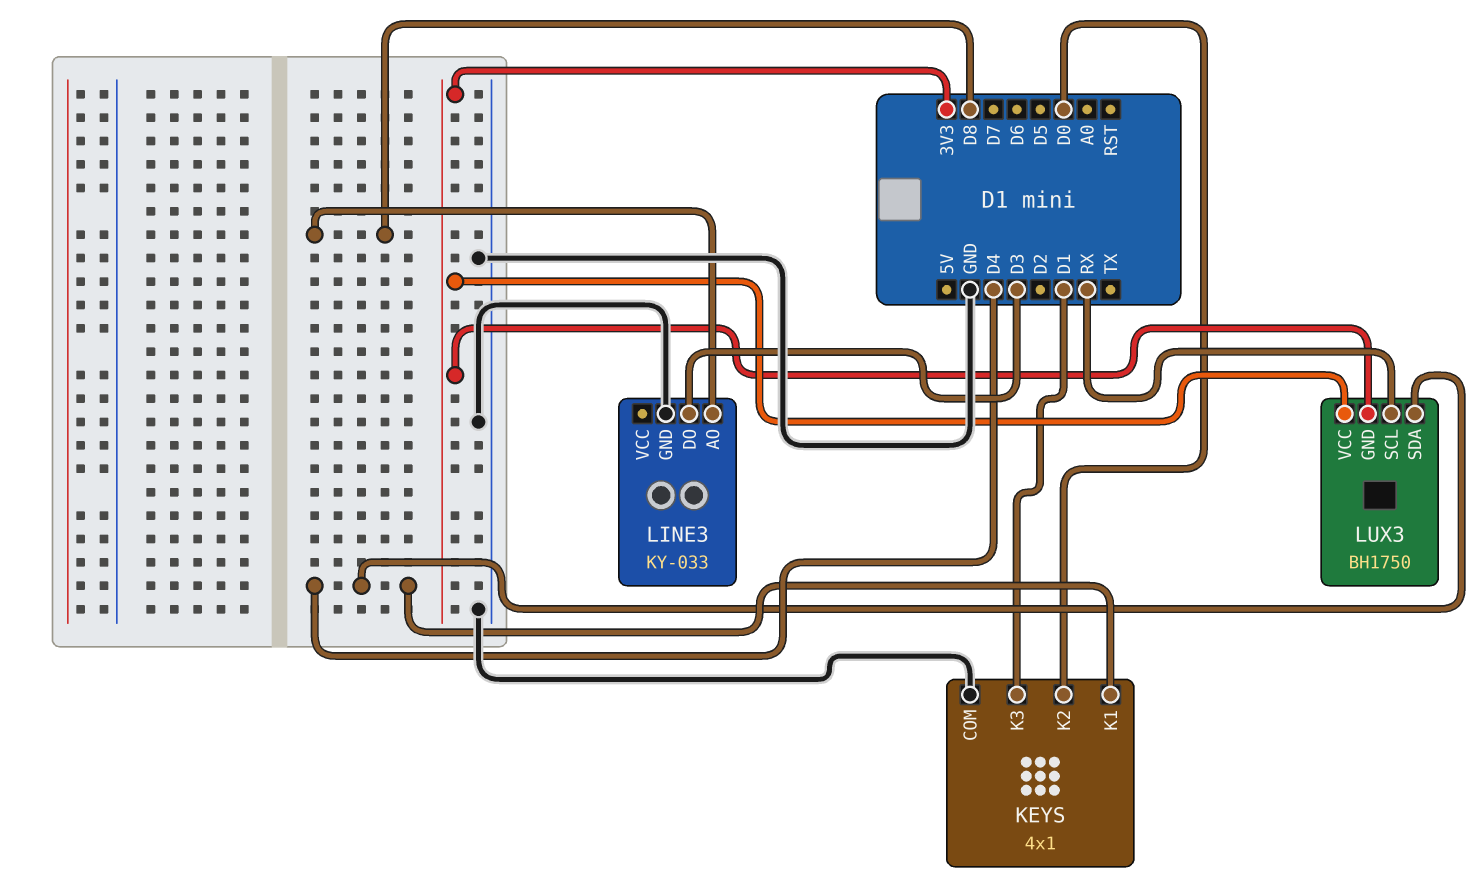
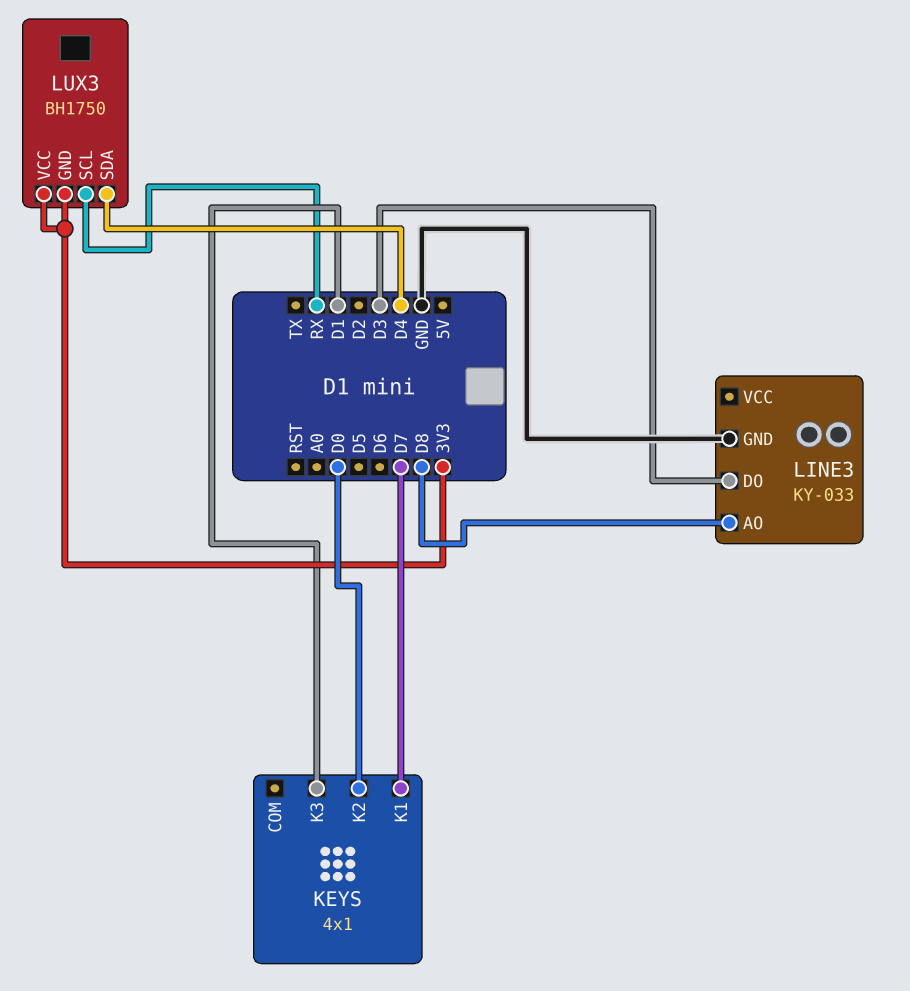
KEYS pin COM: GND -> none
KEYS pin K1: D4 -> D7

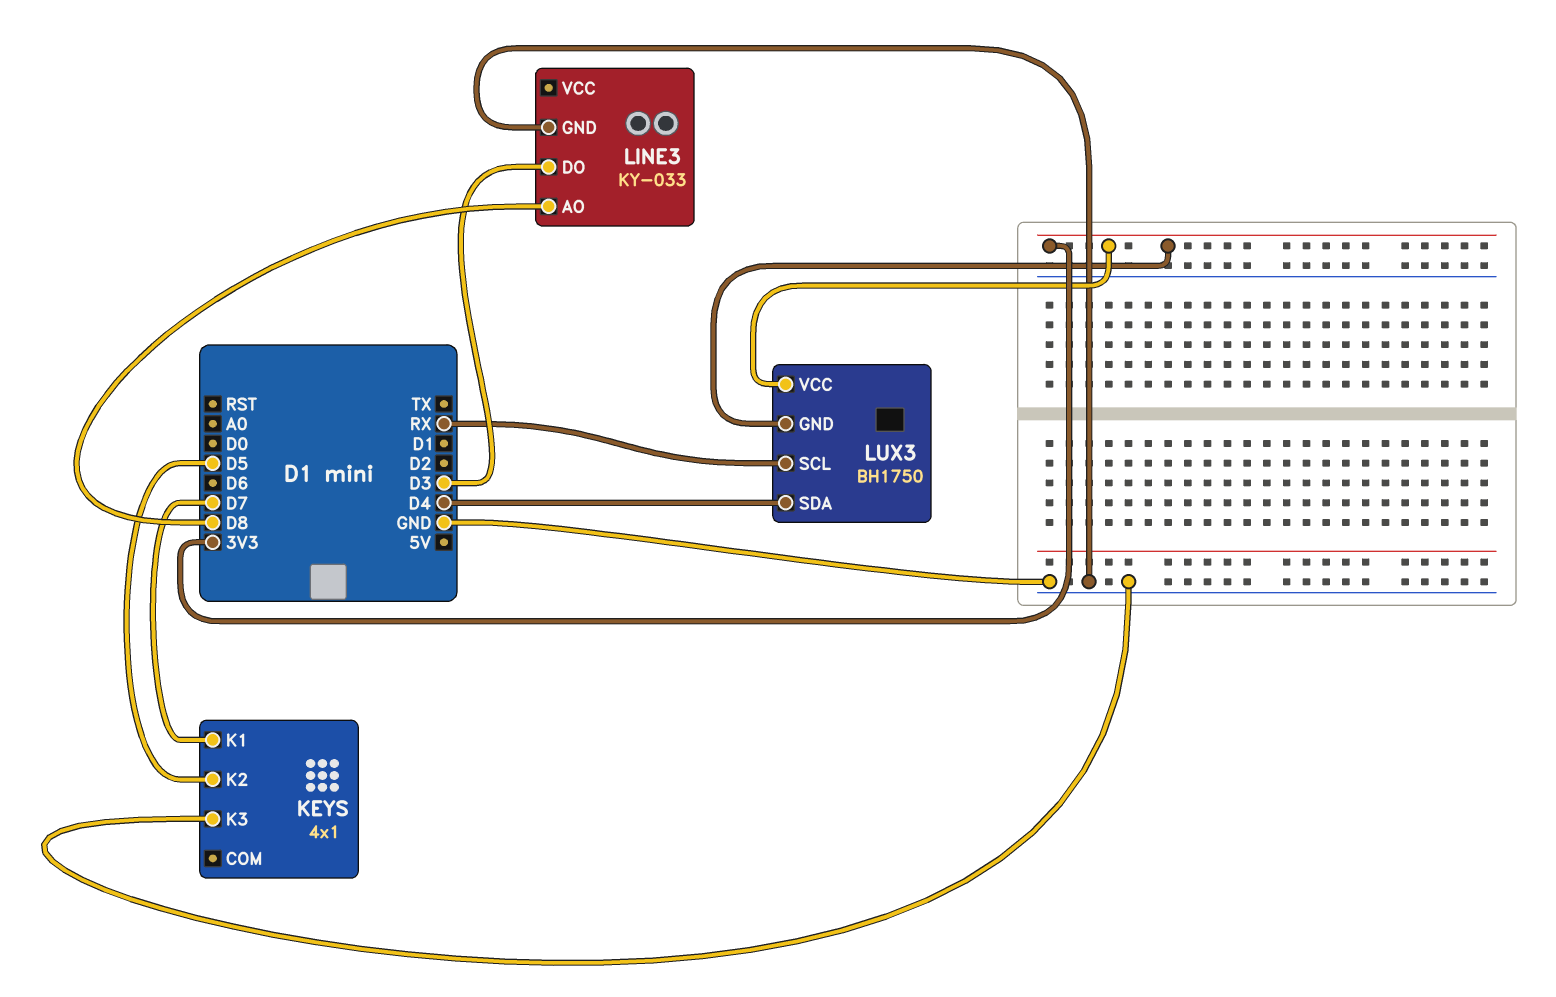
KEYS pin K2: D0 -> D5
KEYS pin K3: D1 -> GND

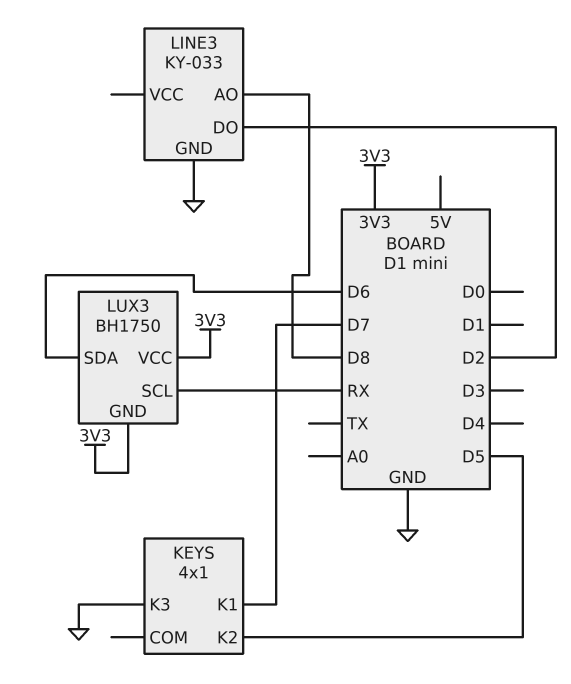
LINE3 pin DO: D3 -> D2
LUX3 pin SDA: D4 -> D6

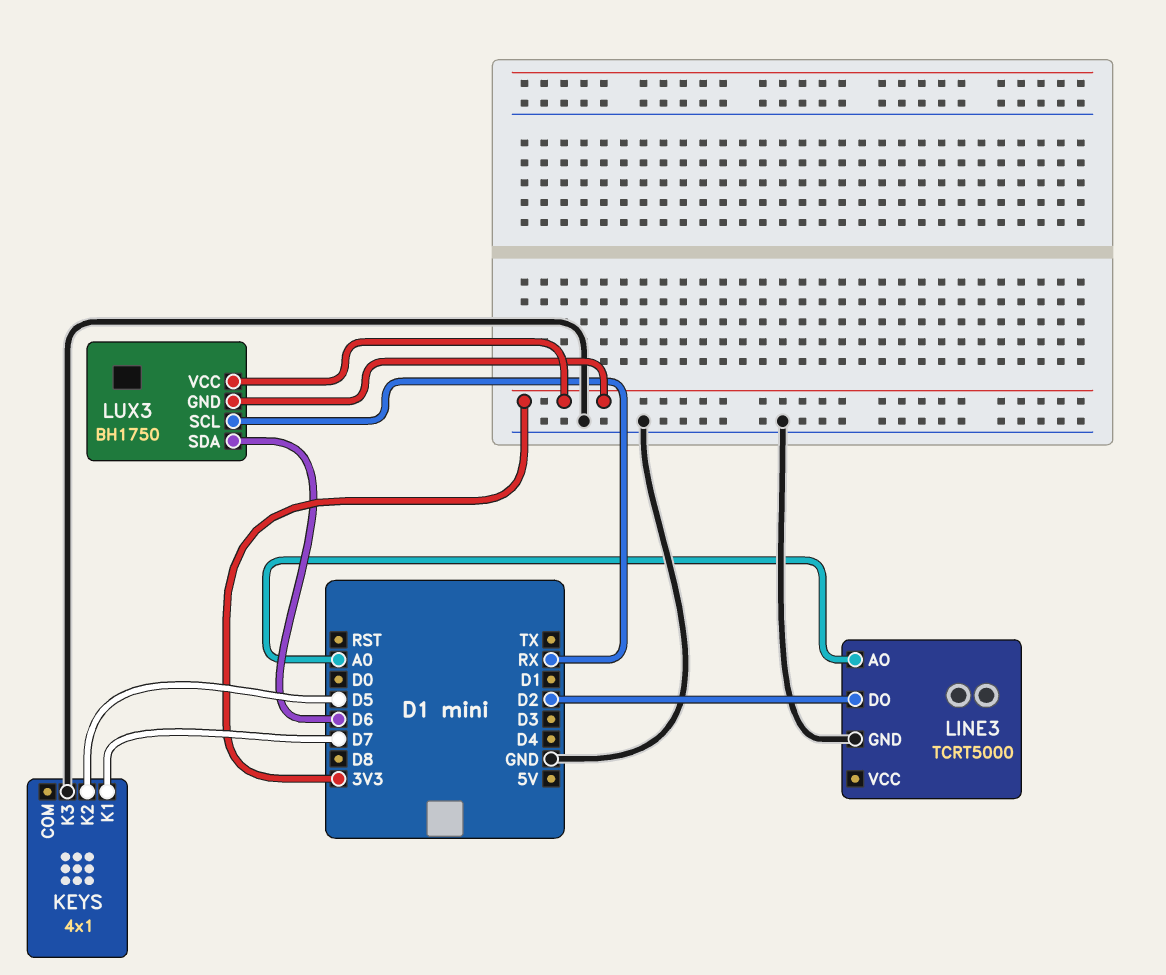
LINE3: KY-033 -> TCRT5000
LINE3 pin AO: D8 -> A0

